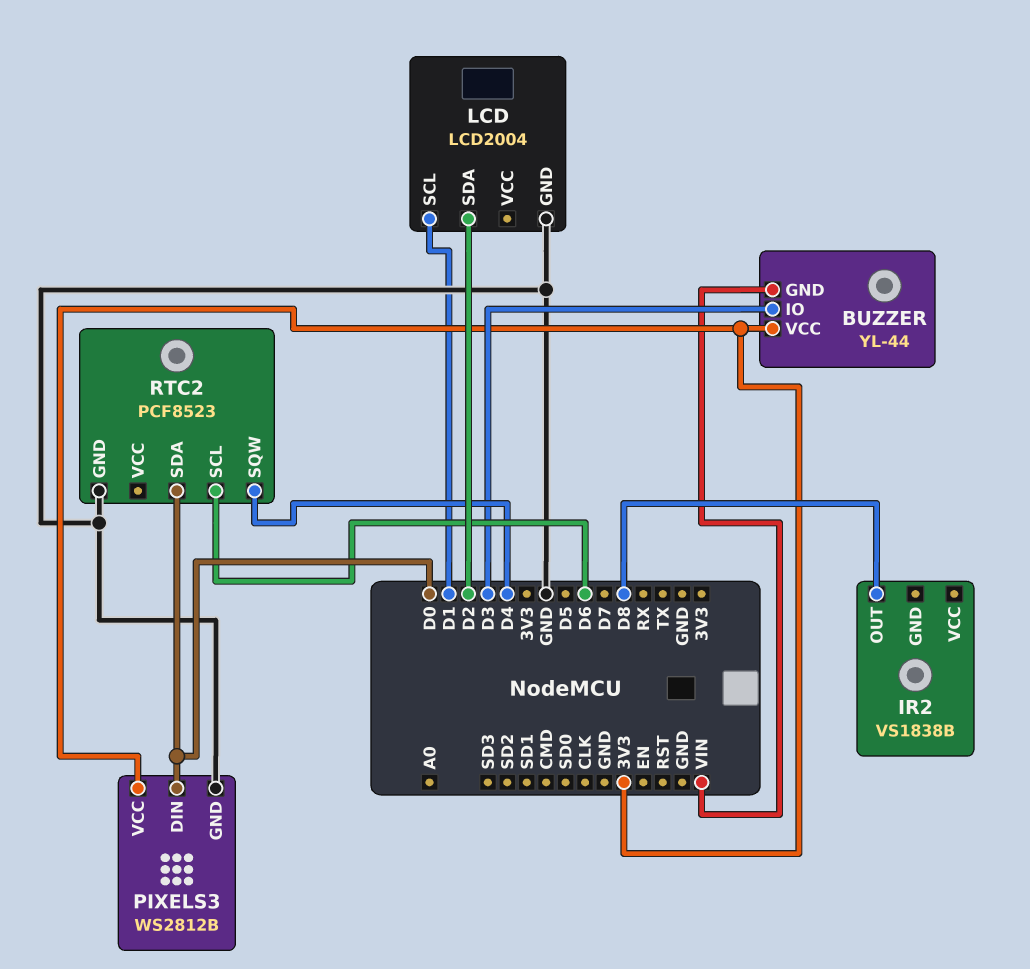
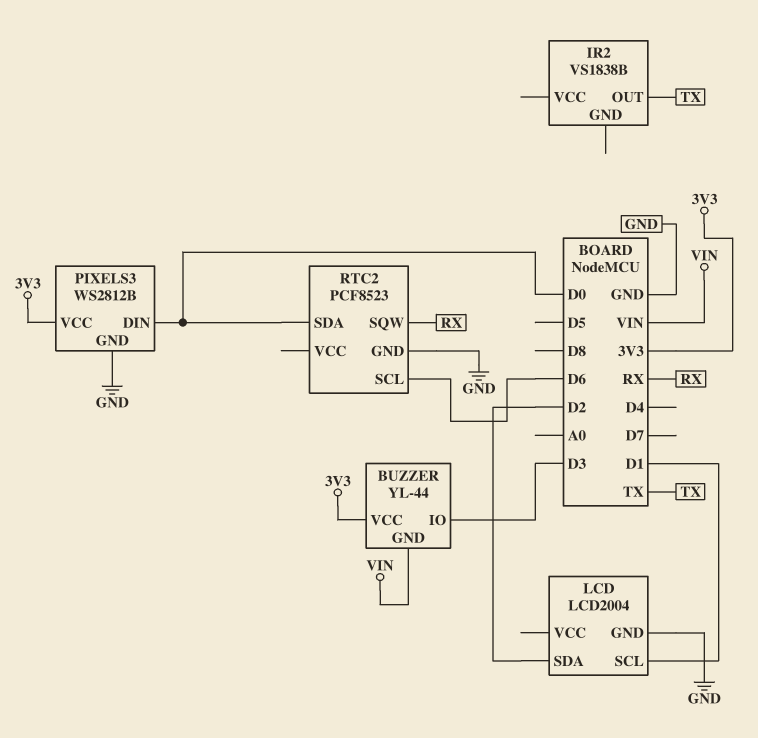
IR2 pin OUT: D8 -> TX
RTC2 pin SQW: D4 -> RX

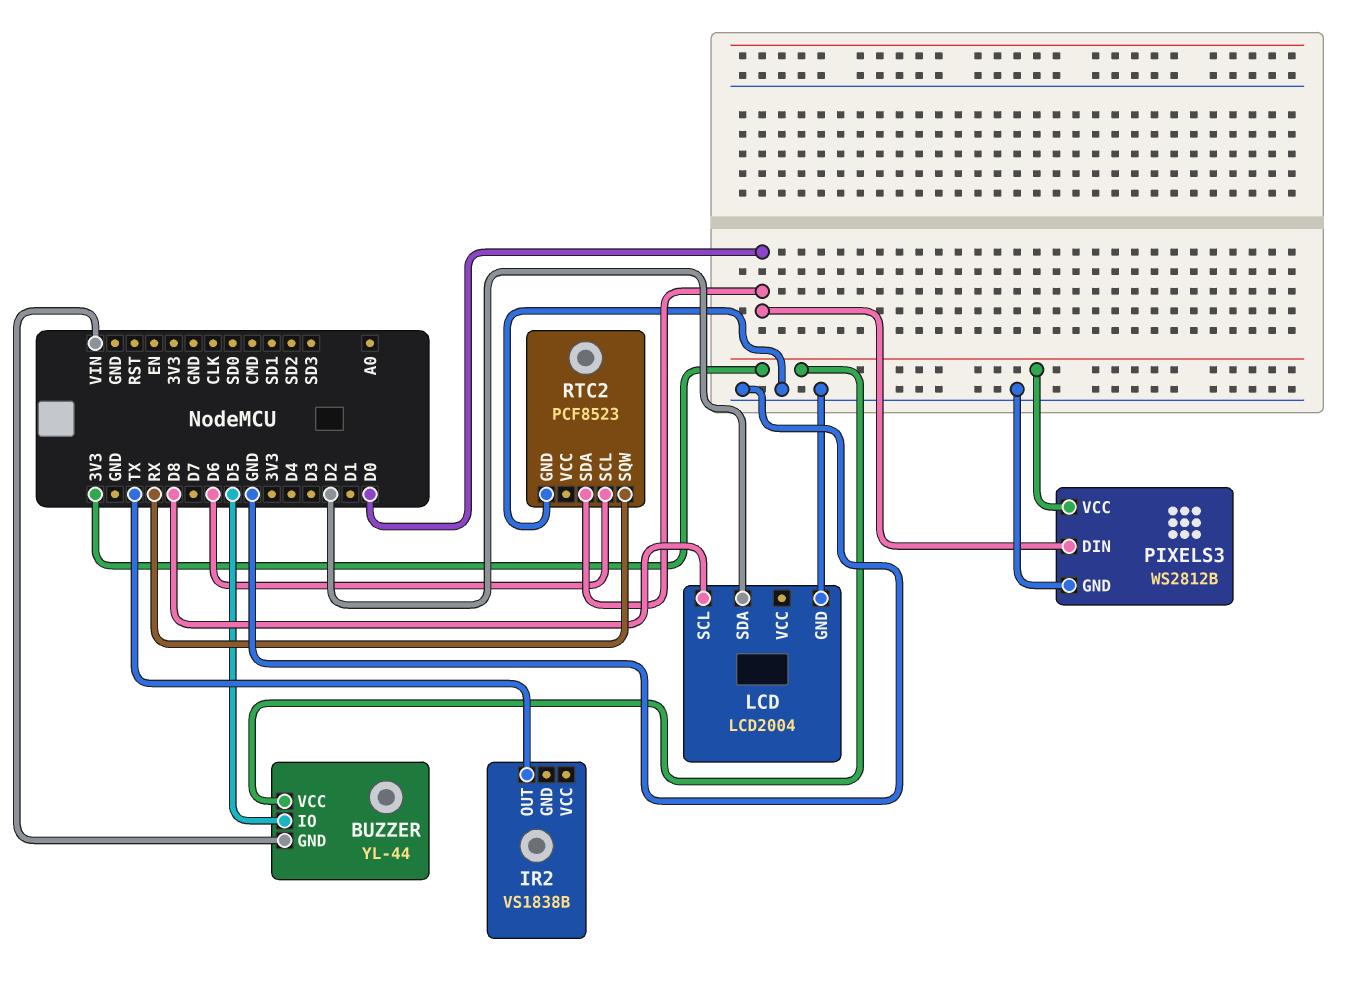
BUZZER pin IO: D3 -> D5
LCD pin SCL: D1 -> D8

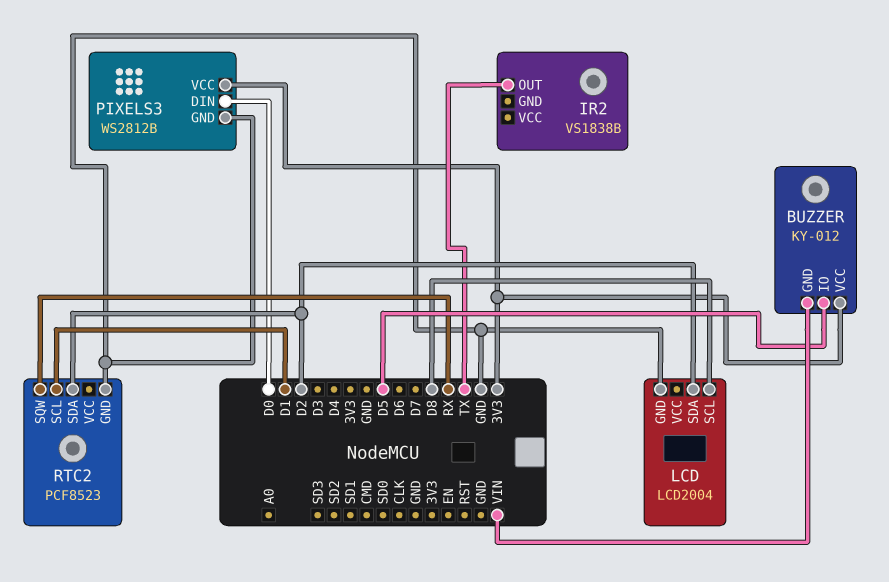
BUZZER: YL-44 -> KY-012
RTC2 pin SCL: D6 -> D1
RTC2 pin SDA: D0 -> D2

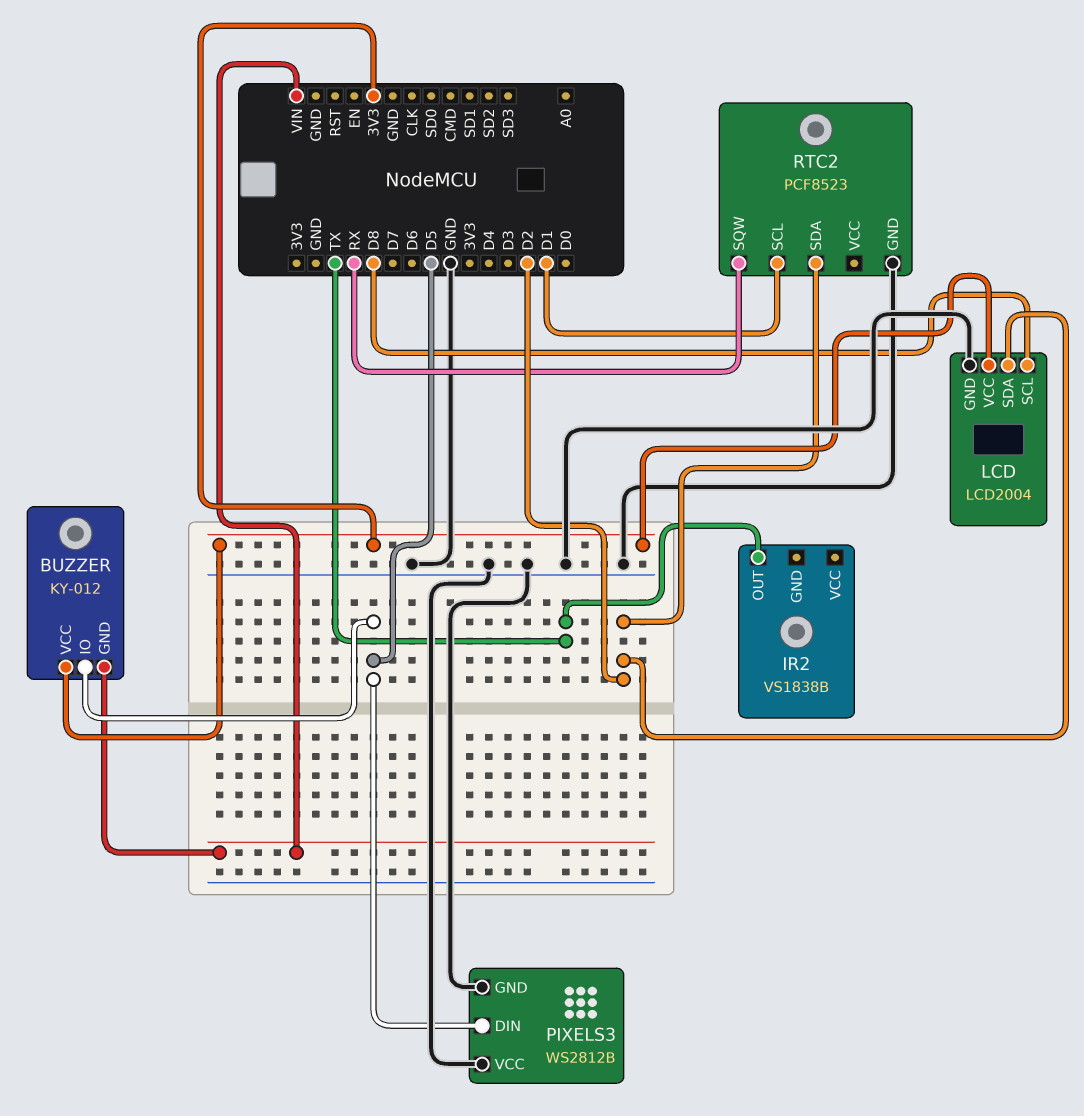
LCD pin VCC: none -> 3V3
PIXELS3 pin DIN: D0 -> D5
PIXELS3 pin VCC: 3V3 -> GND

